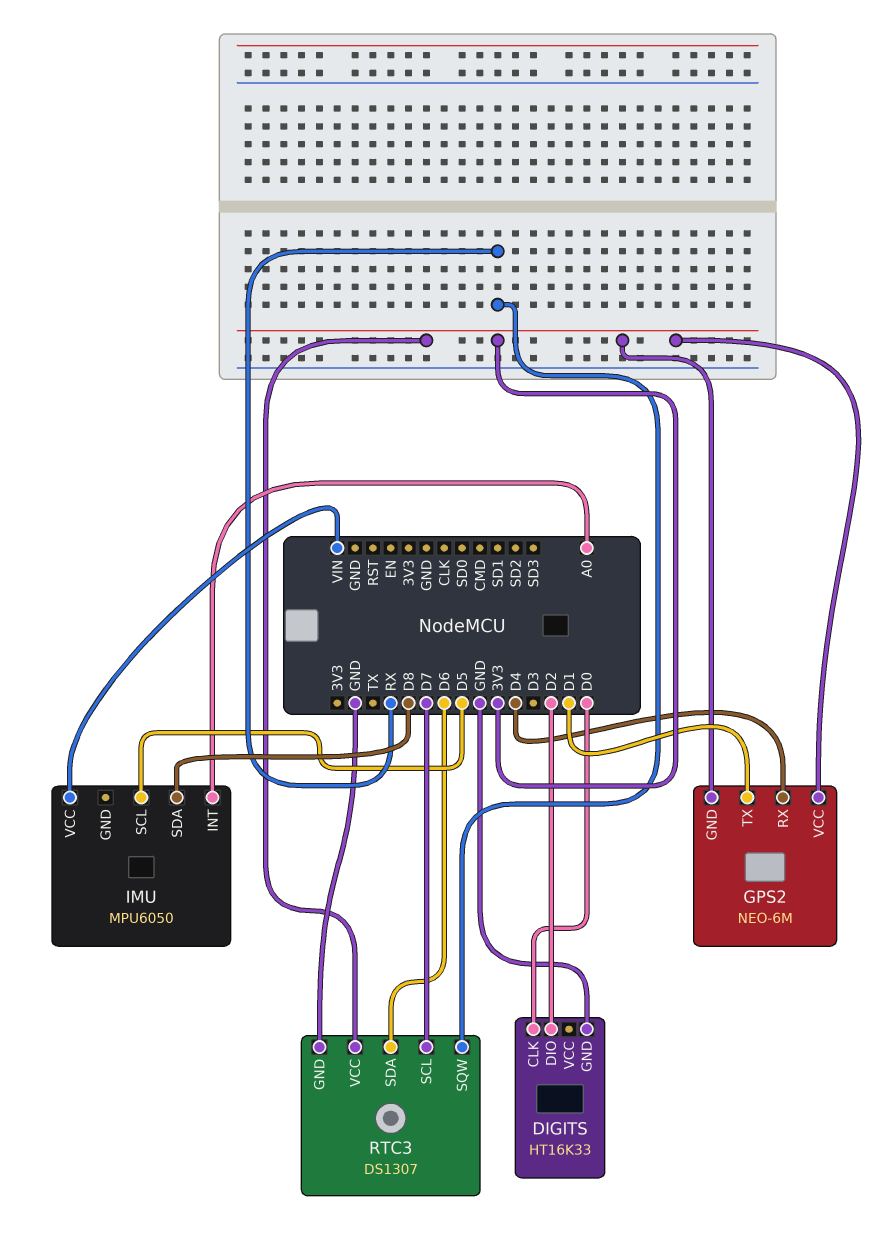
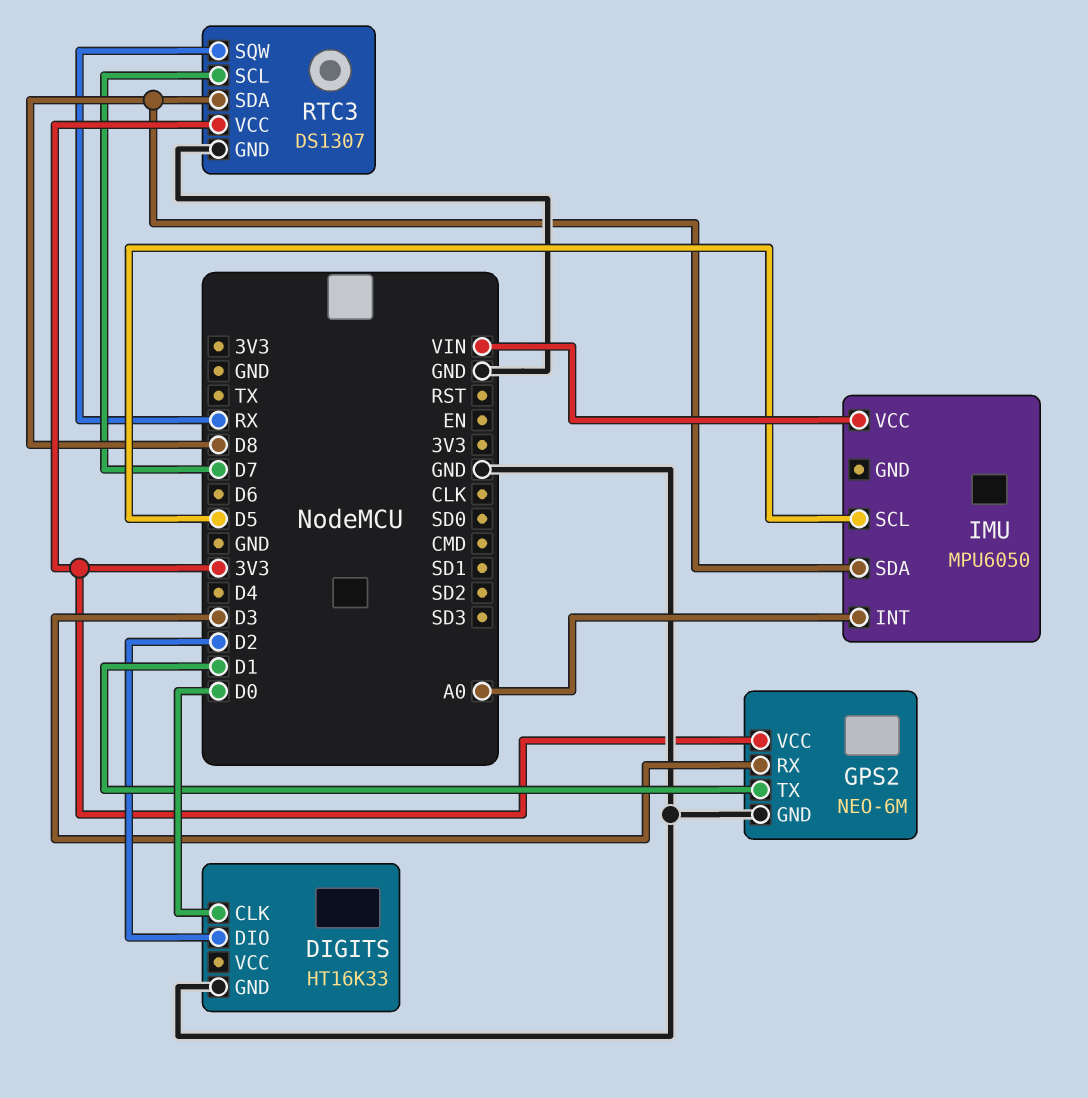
GPS2 pin GND: 3V3 -> GND
GPS2 pin RX: D4 -> D3
RTC3 pin SDA: D6 -> D8

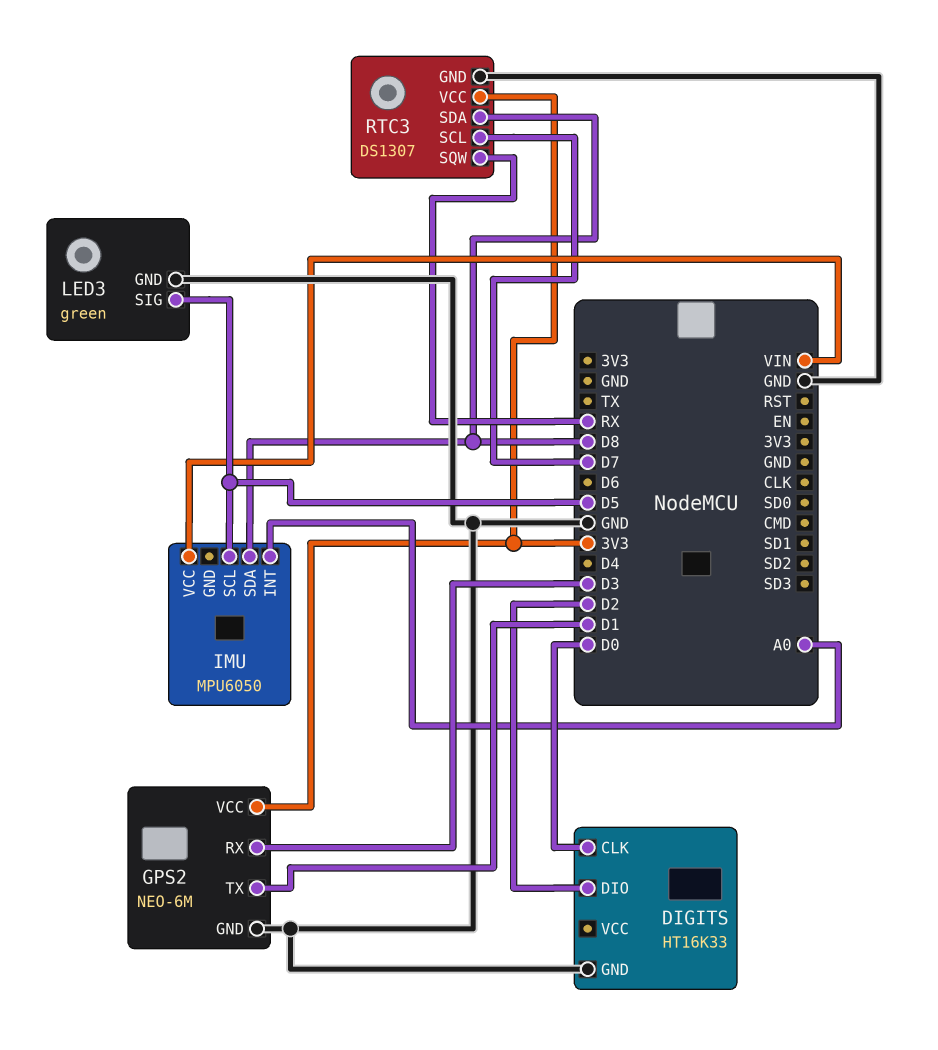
LED3: none -> green
LED3 pin GND: none -> GND
LED3 pin SIG: none -> D5

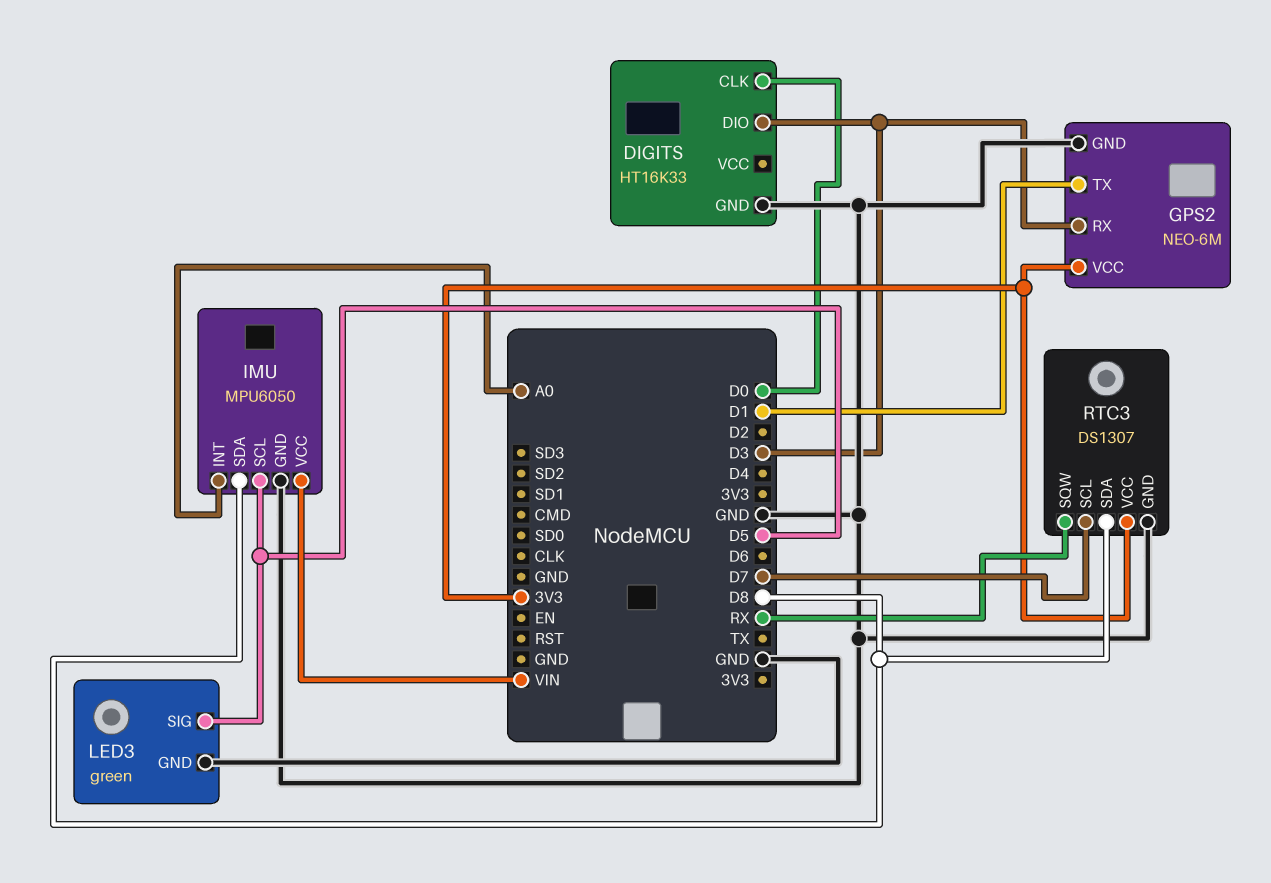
DIGITS pin DIO: D2 -> D3
IMU pin GND: none -> GND

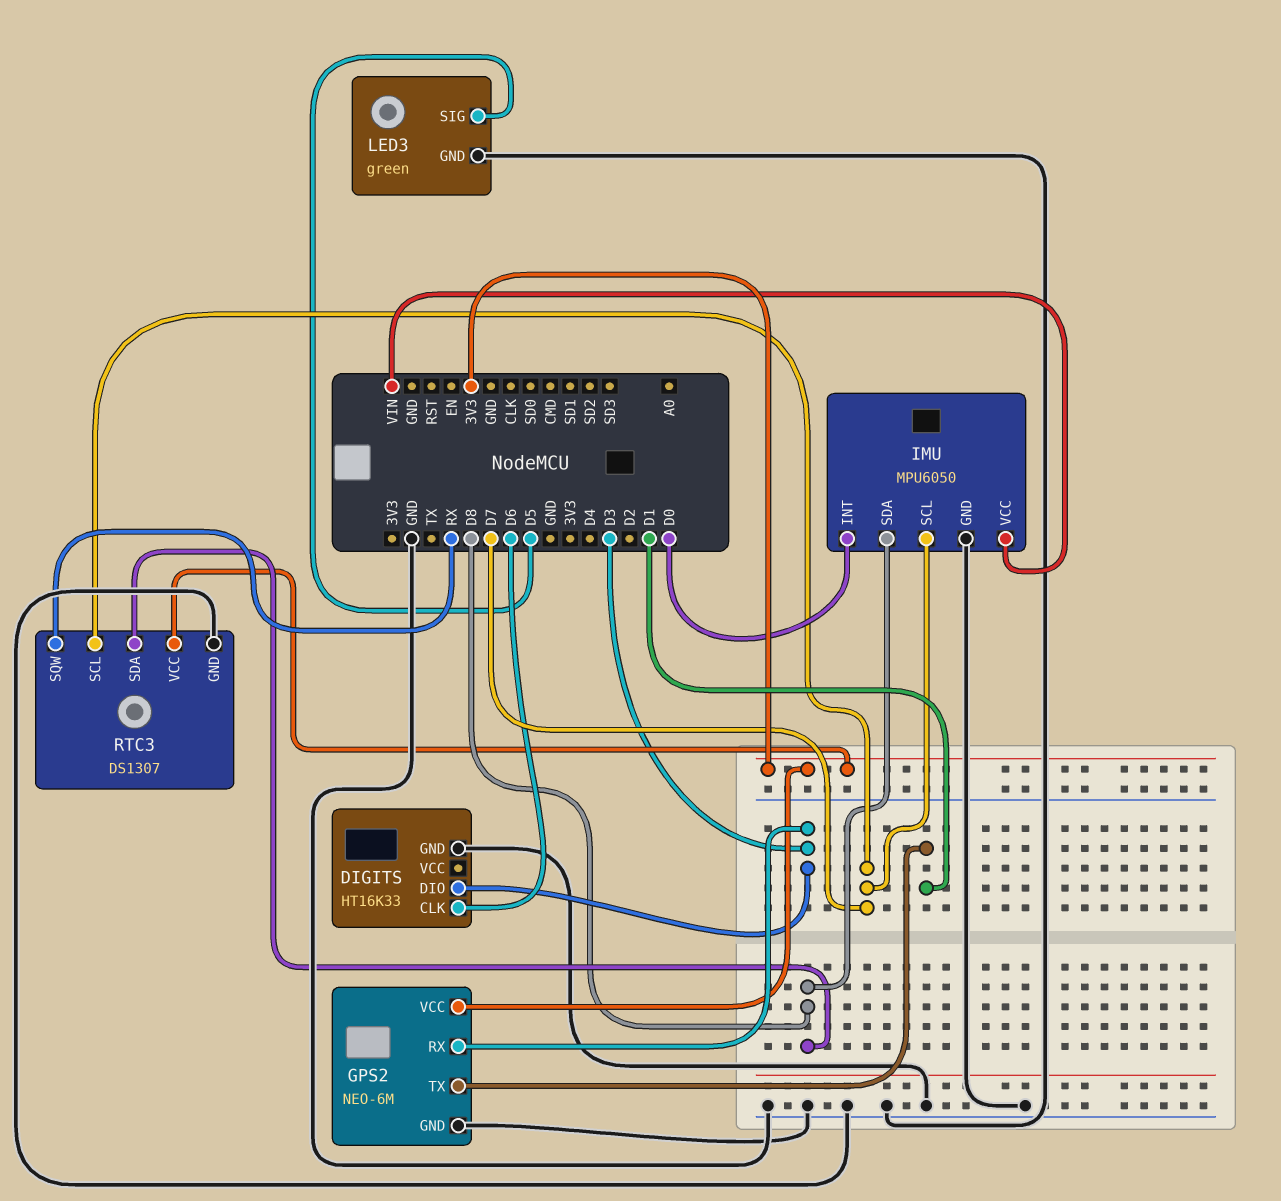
DIGITS pin CLK: D0 -> D6
IMU pin INT: A0 -> D0
IMU pin SCL: D5 -> D7

